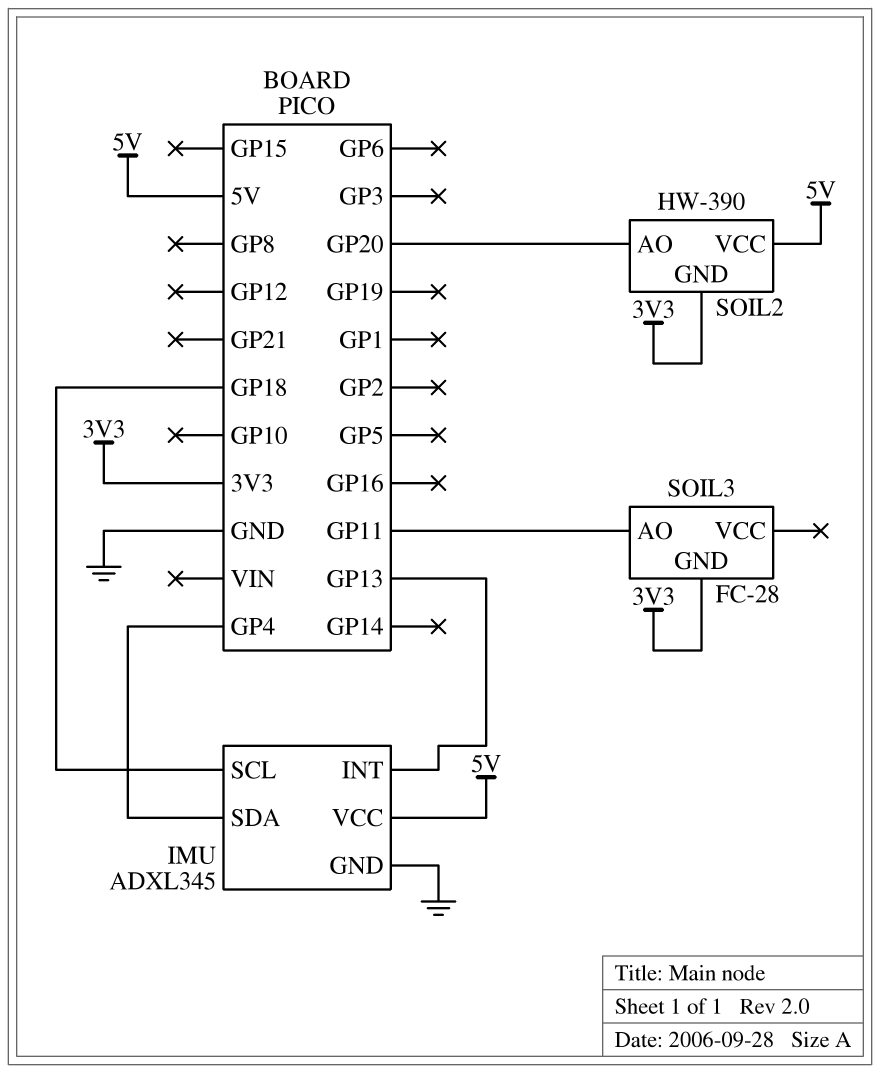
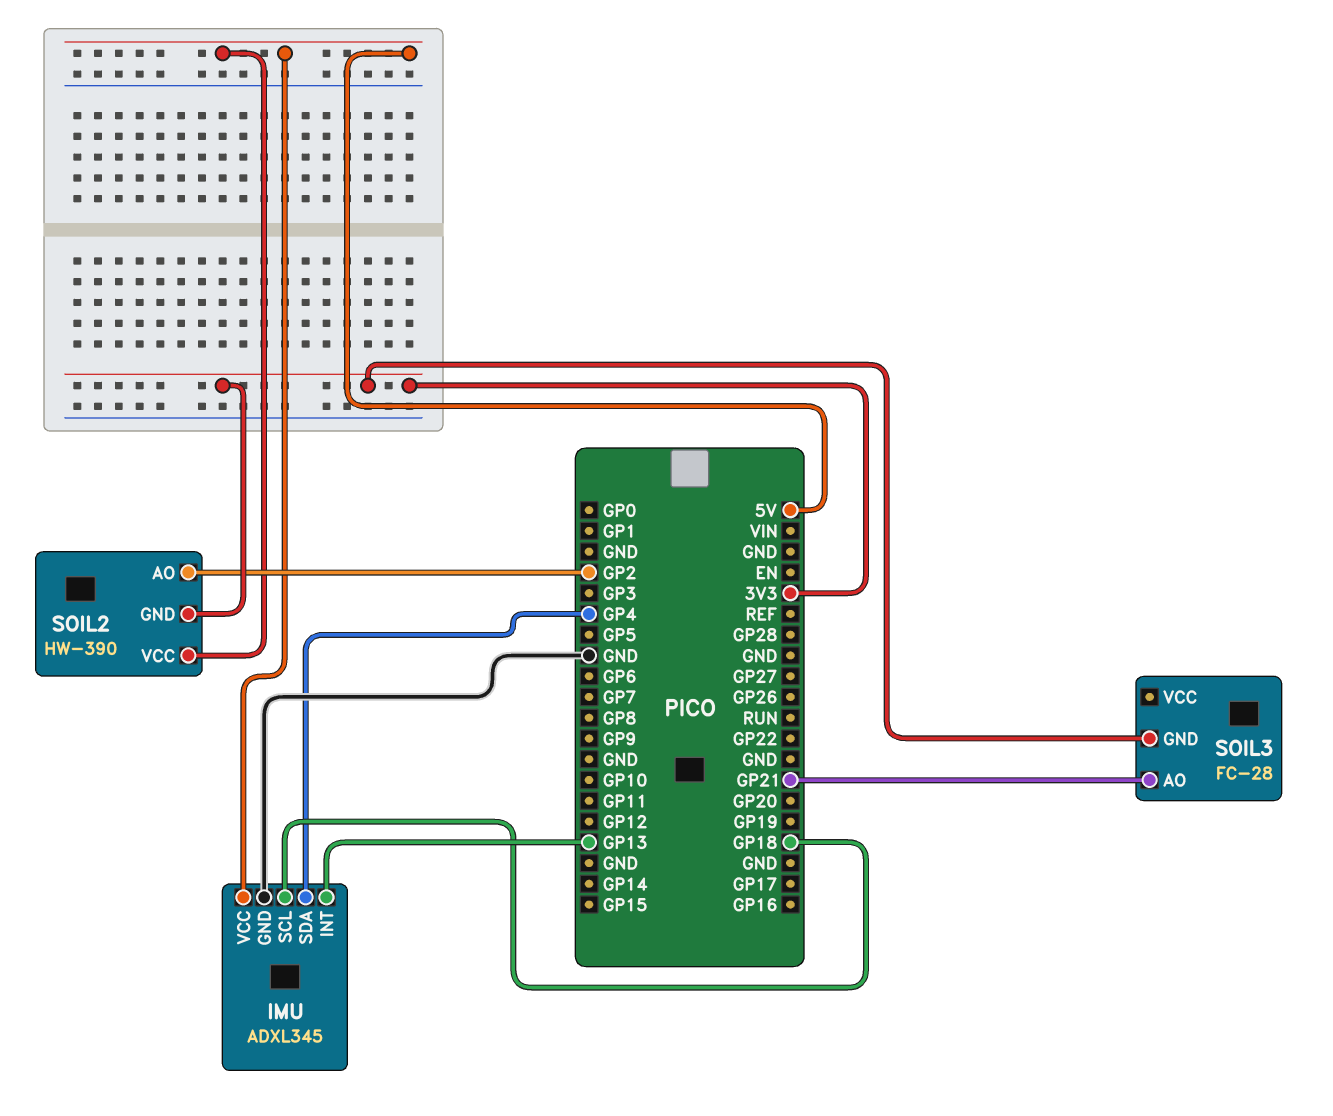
SOIL2 pin AO: GP20 -> GP2
SOIL3 pin AO: GP11 -> GP21

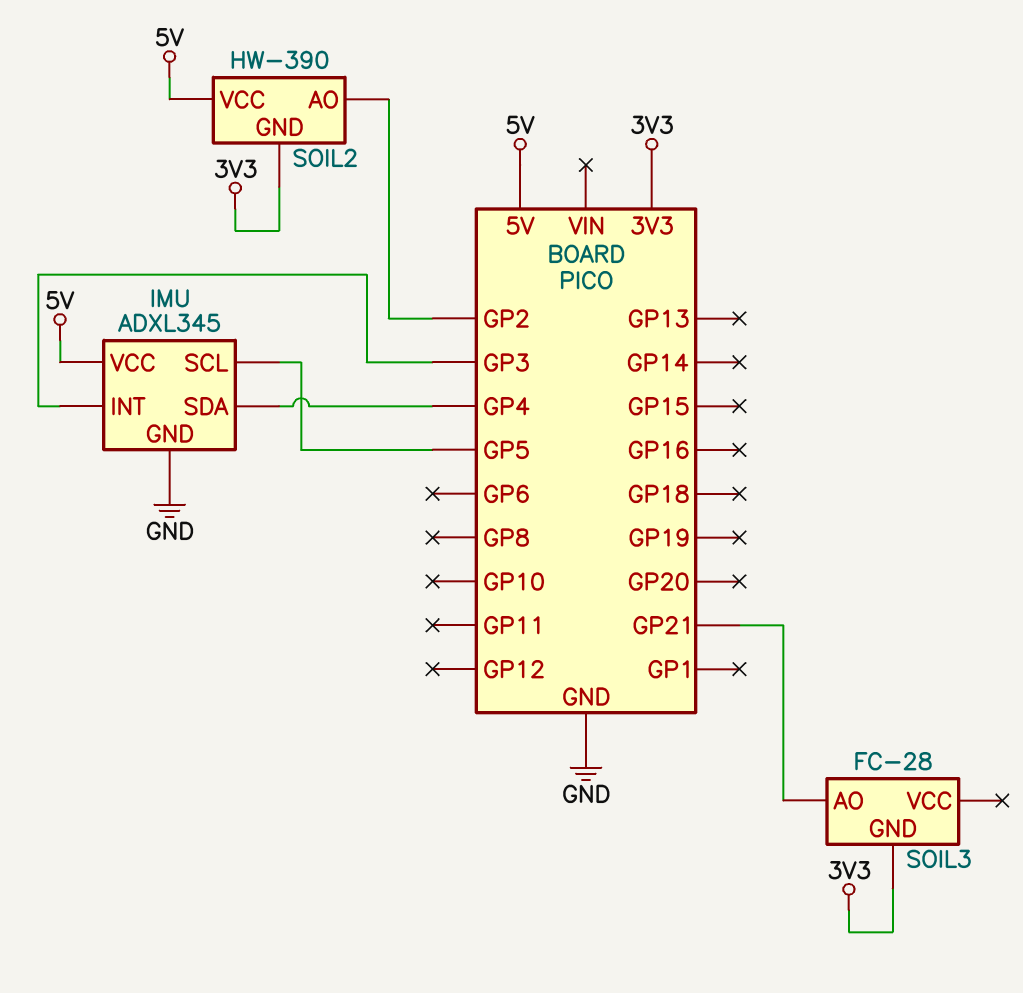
IMU pin INT: GP13 -> GP3
IMU pin SCL: GP18 -> GP5

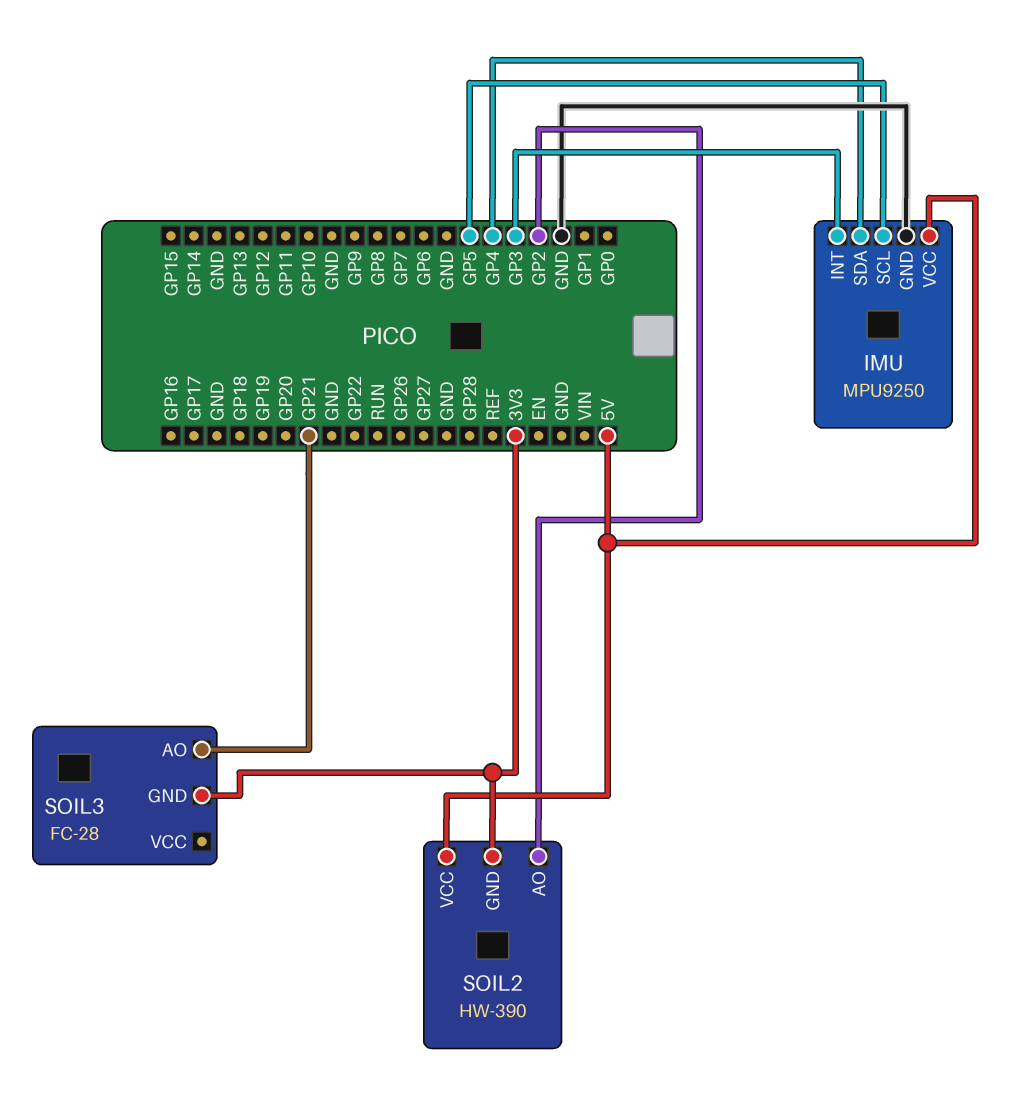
IMU: ADXL345 -> MPU9250

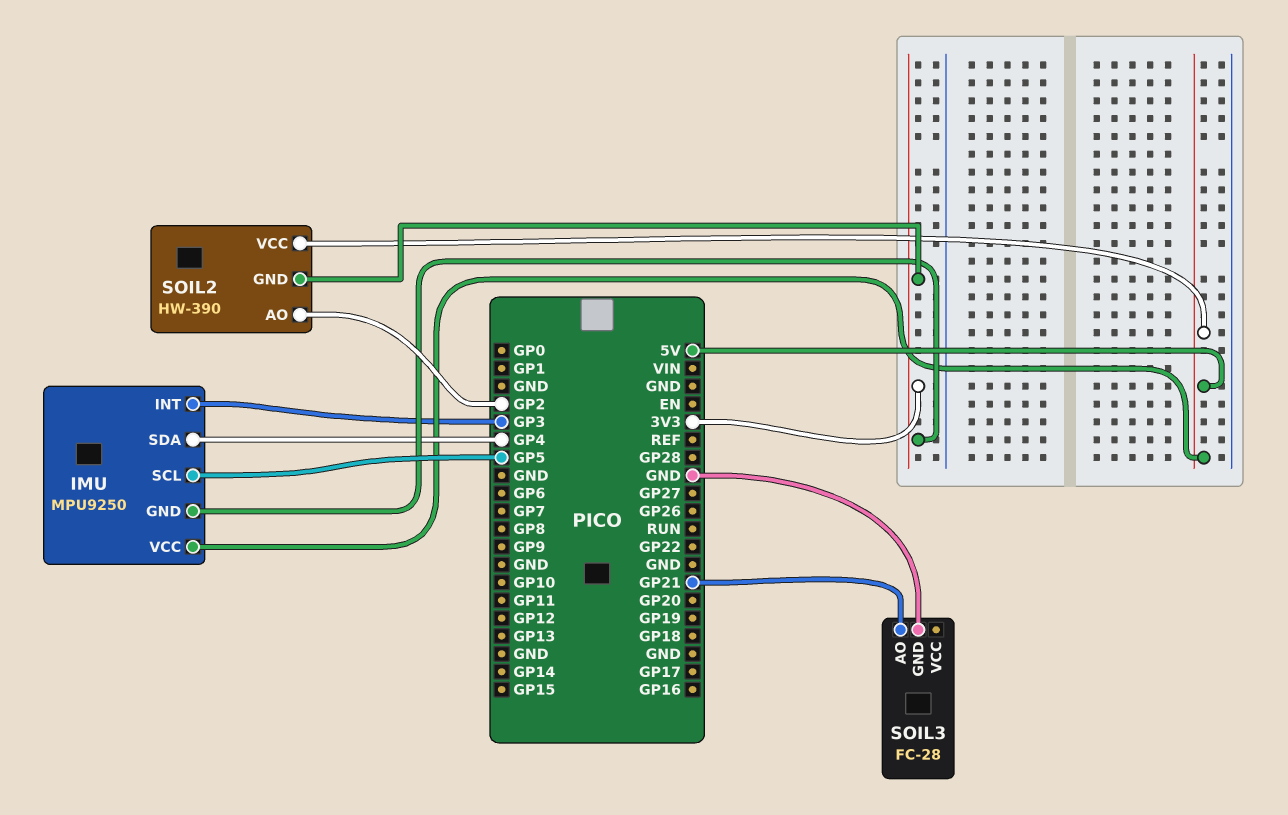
IMU pin GND: GND -> 3V3
SOIL3 pin GND: 3V3 -> GND

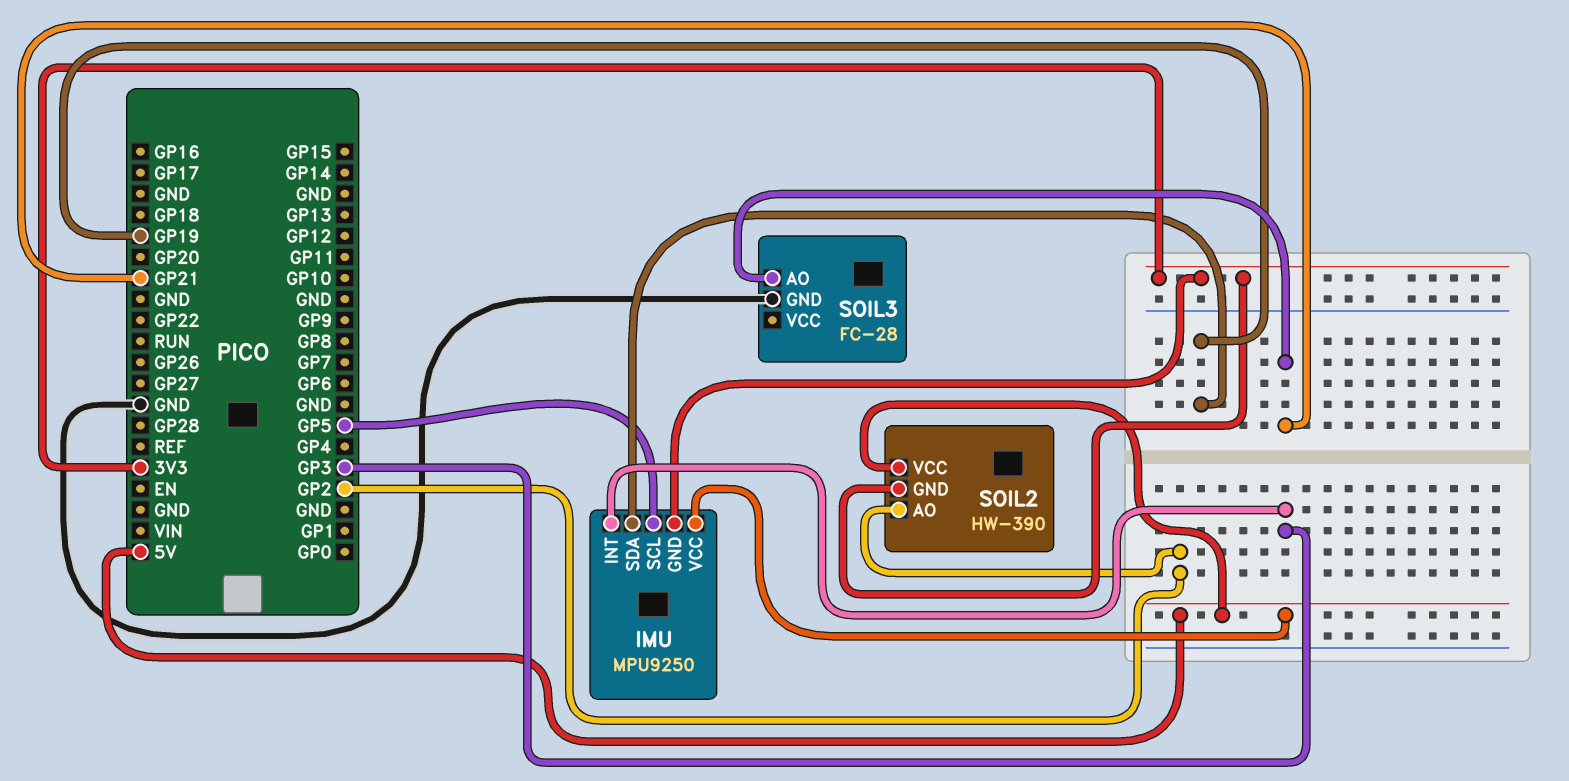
IMU pin SDA: GP4 -> GP19

